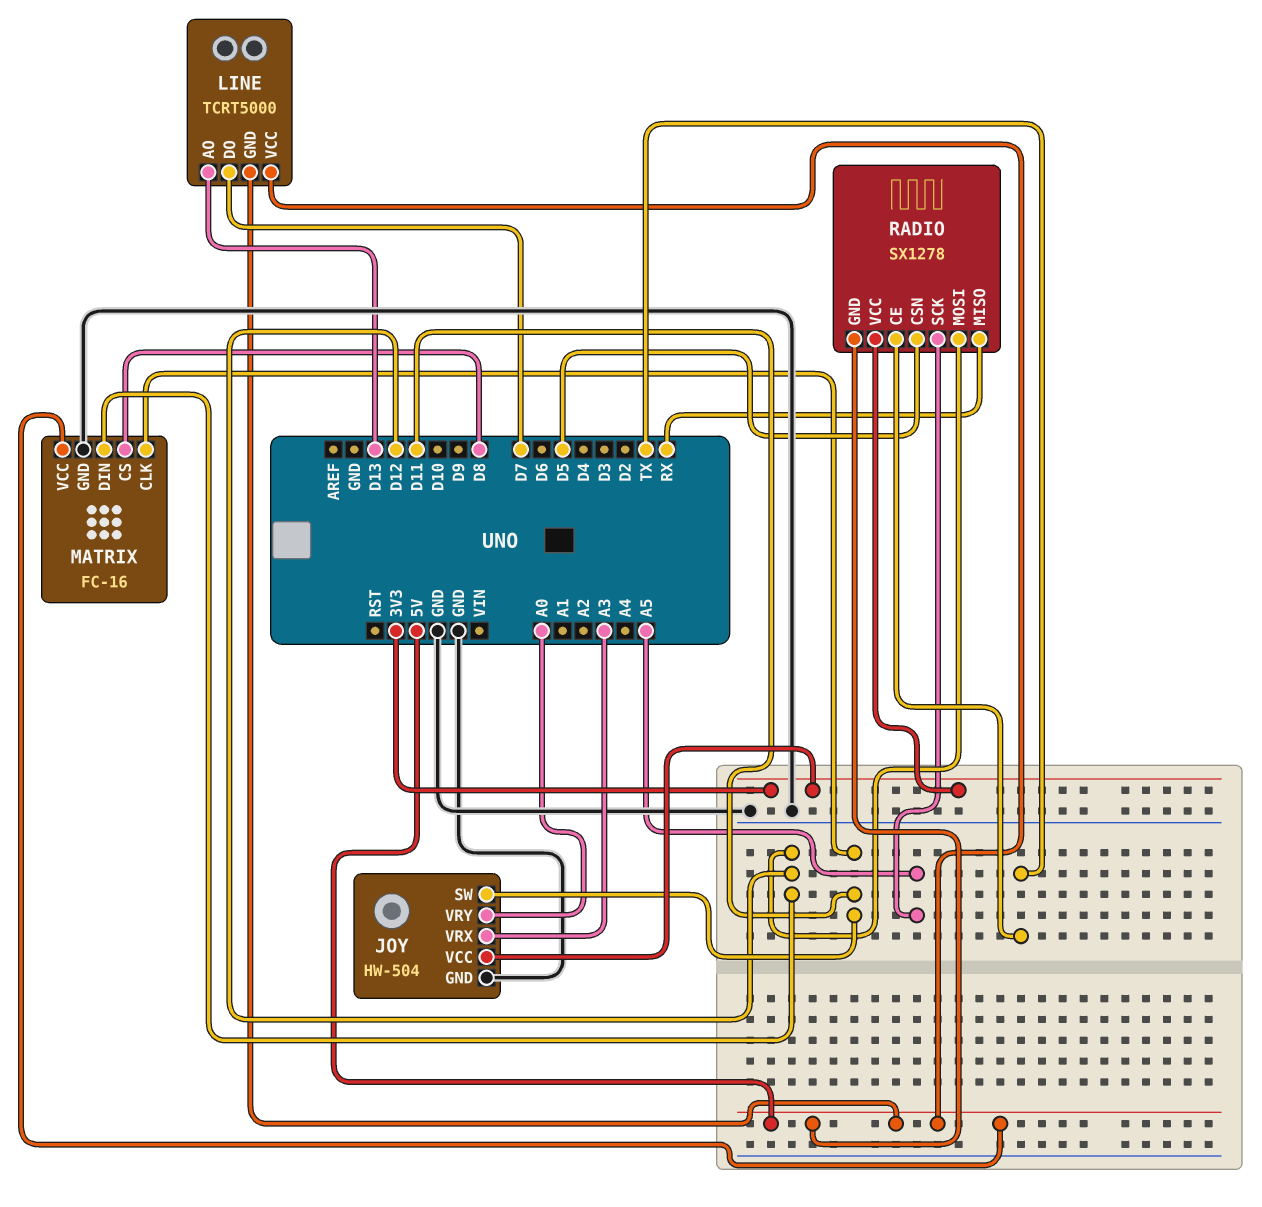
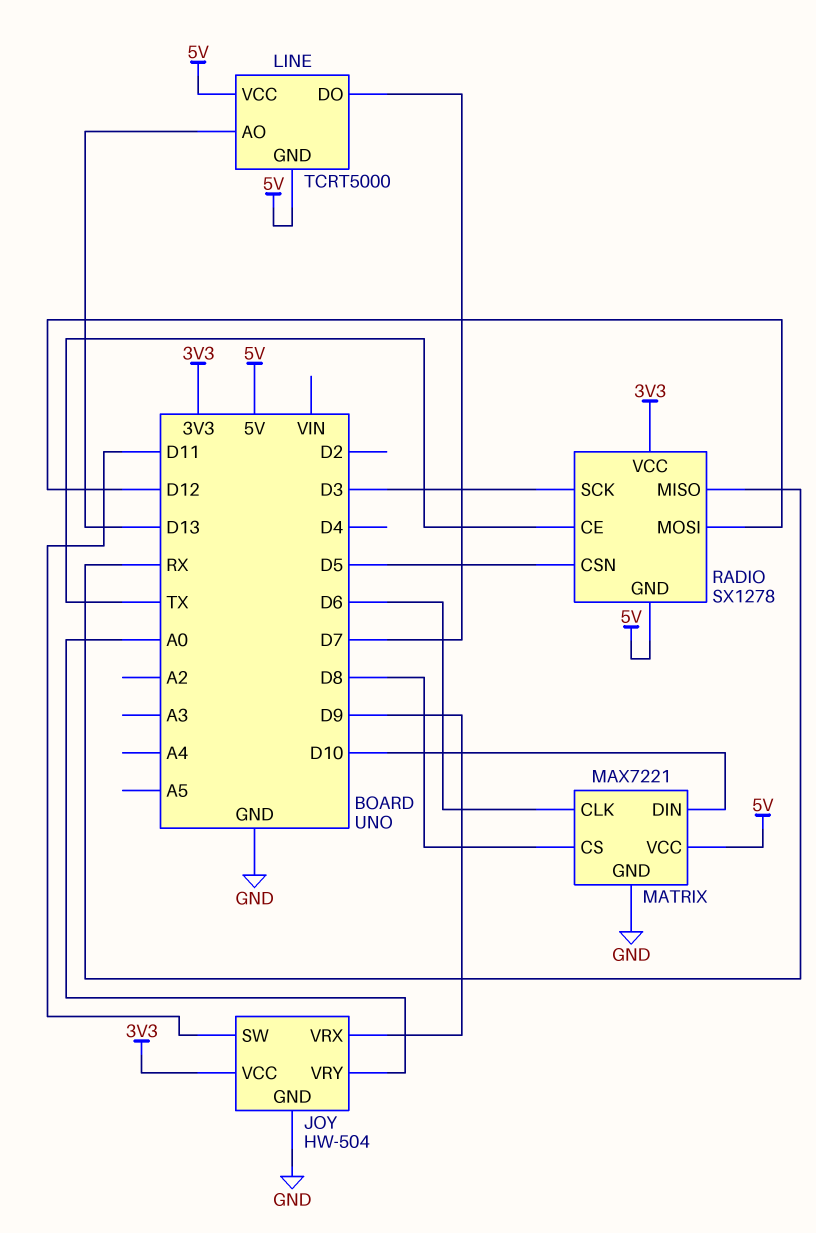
JOY pin VRX: A3 -> D9
MATRIX: FC-16 -> MAX7221
MATRIX pin CLK: D11 -> D6
MATRIX pin DIN: D12 -> D10
RADIO pin SCK: A5 -> D3

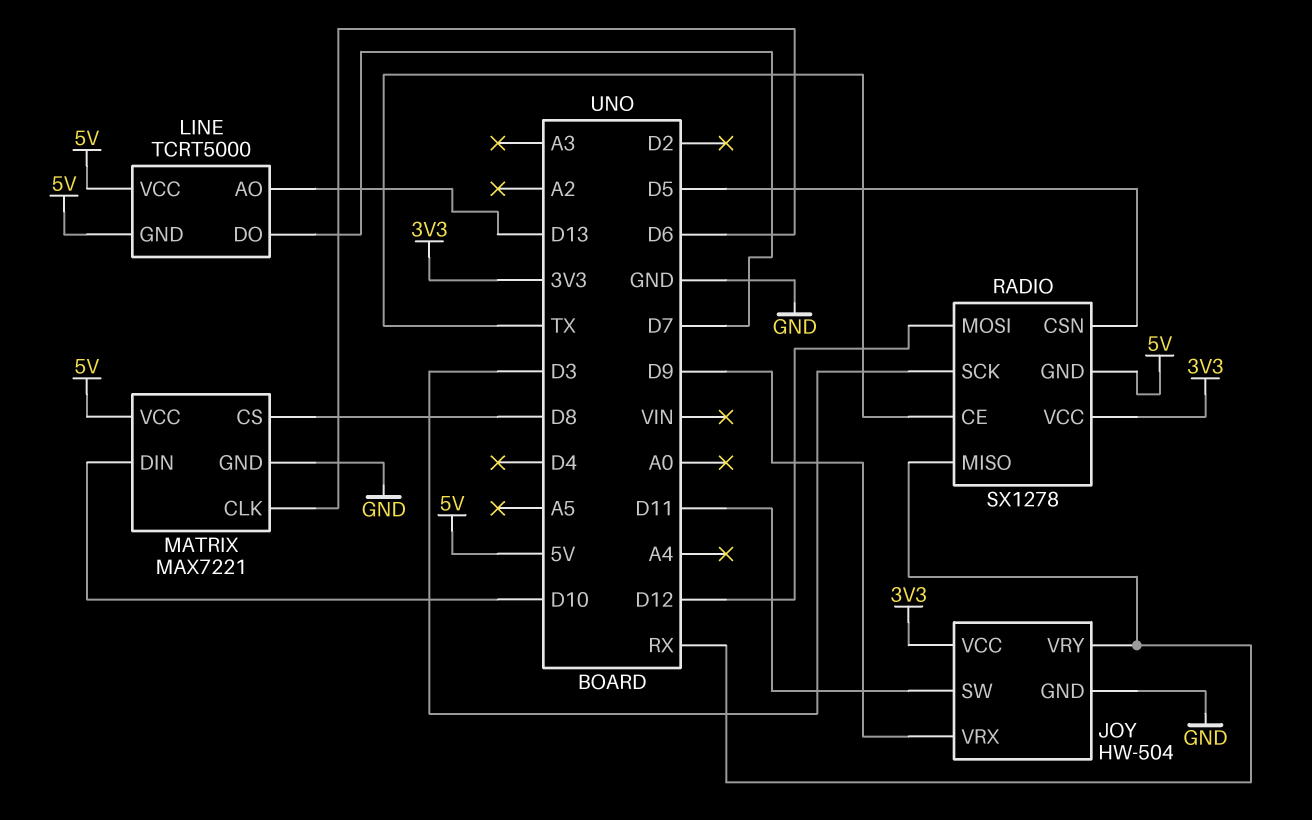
JOY pin VRY: A0 -> RX

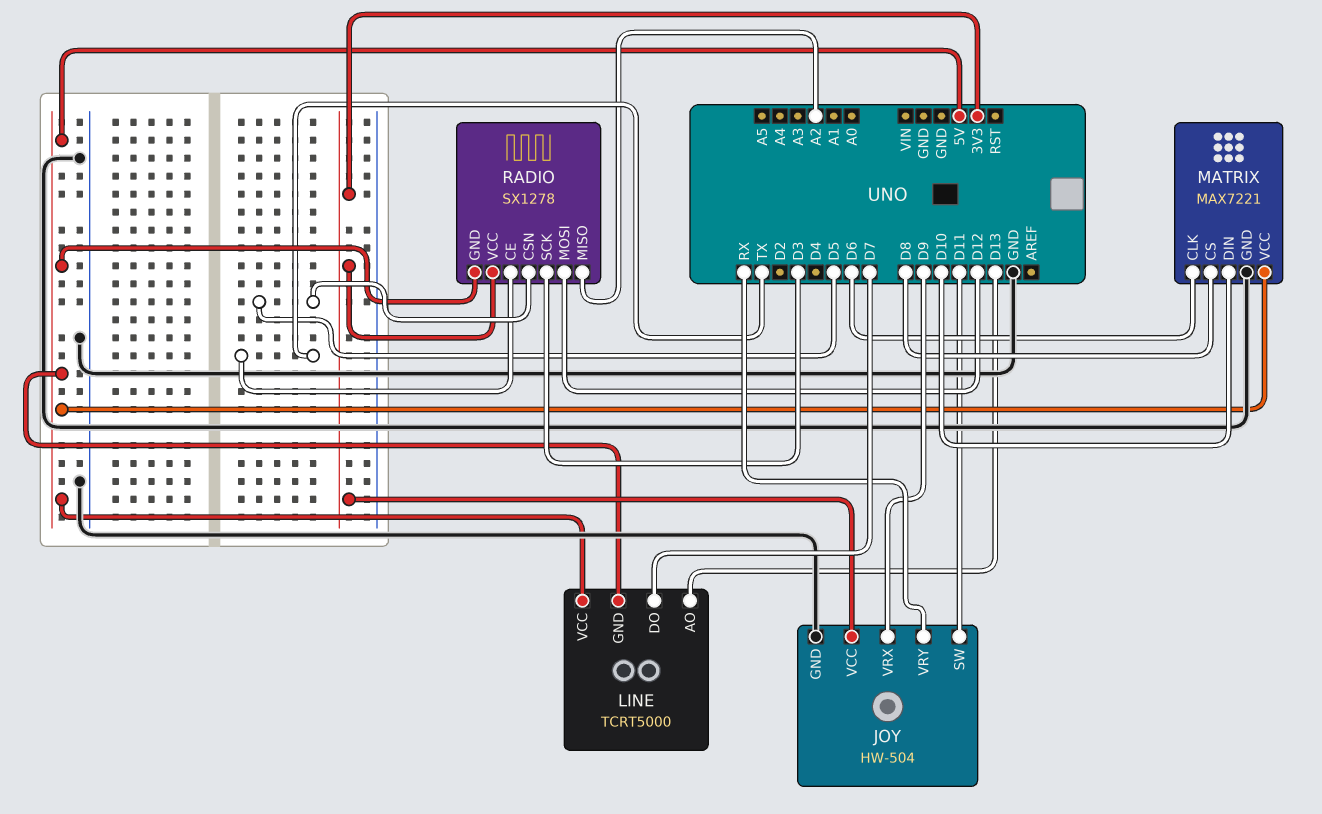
RADIO pin MISO: RX -> A2

